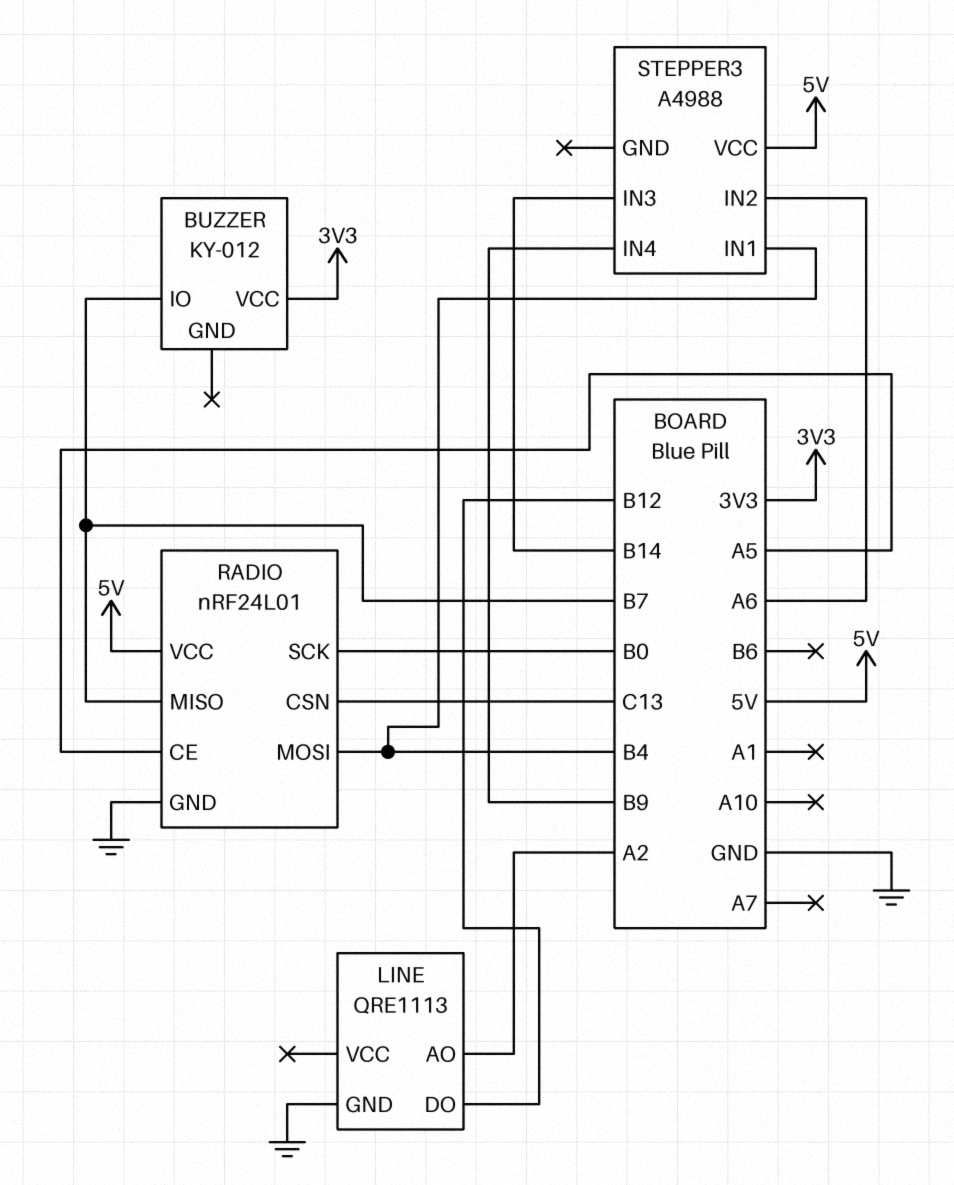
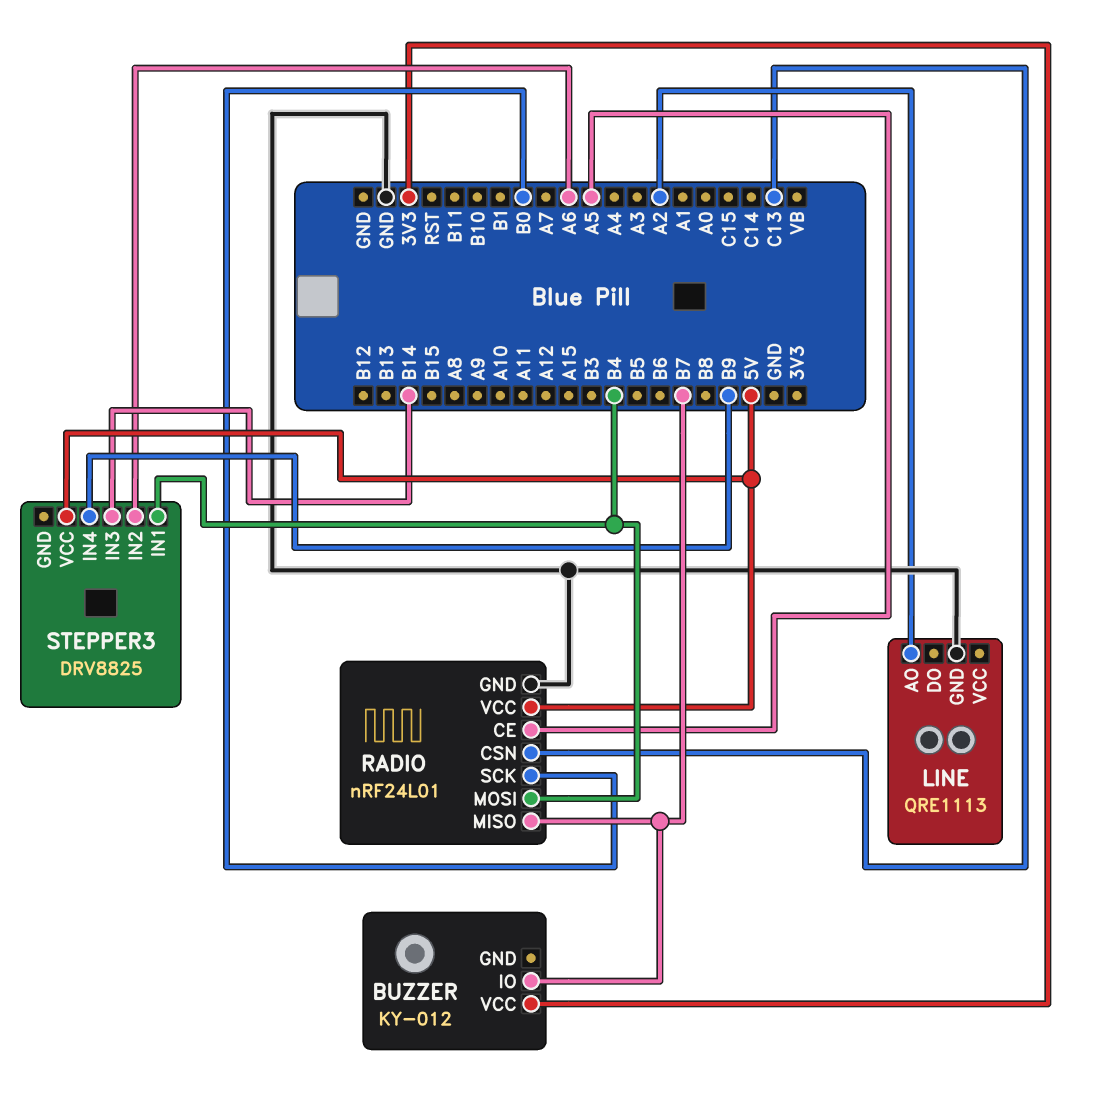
LINE pin DO: B12 -> none
STEPPER3: A4988 -> DRV8825

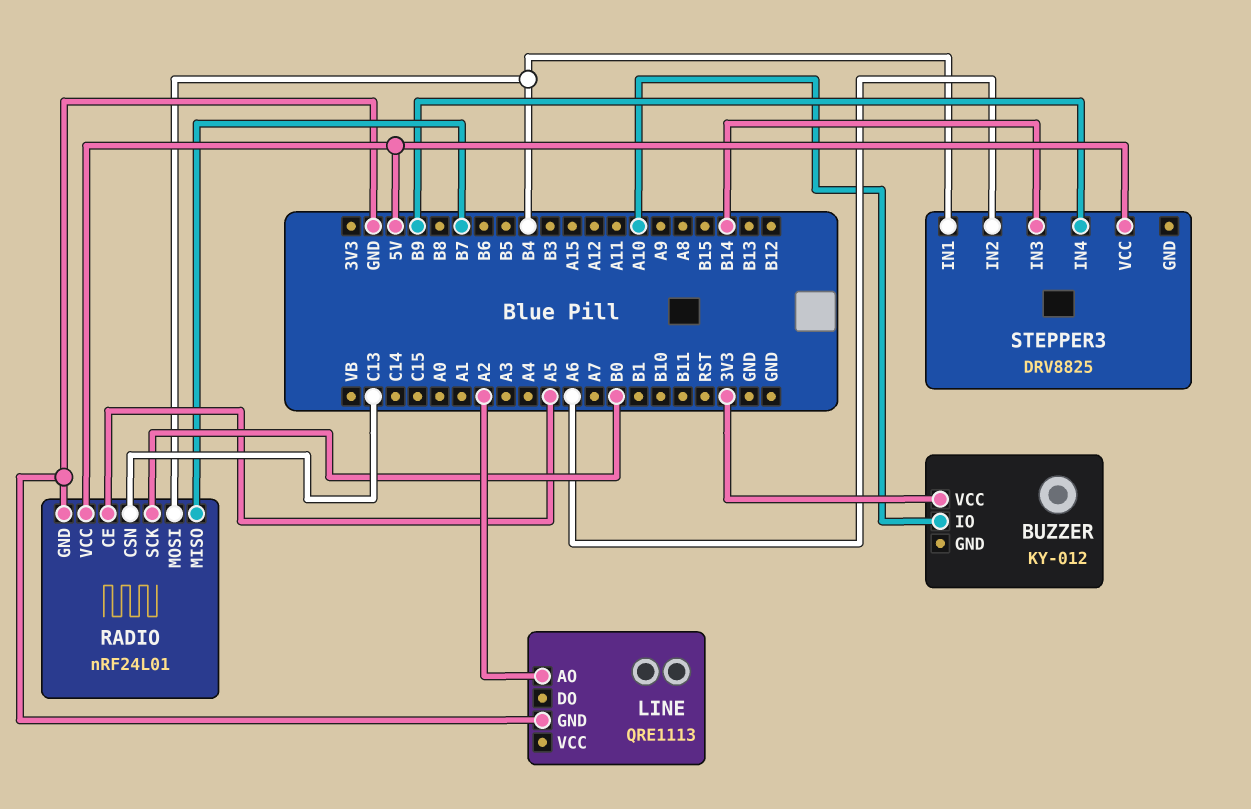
BUZZER pin IO: B7 -> A10

